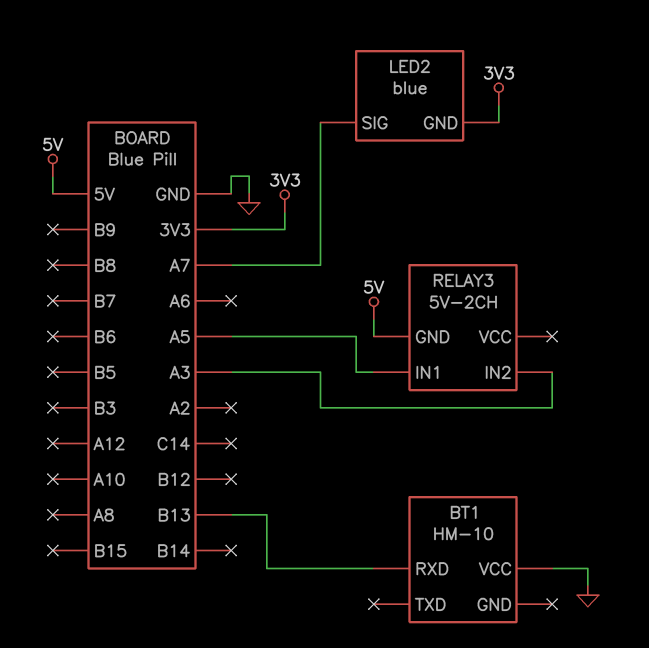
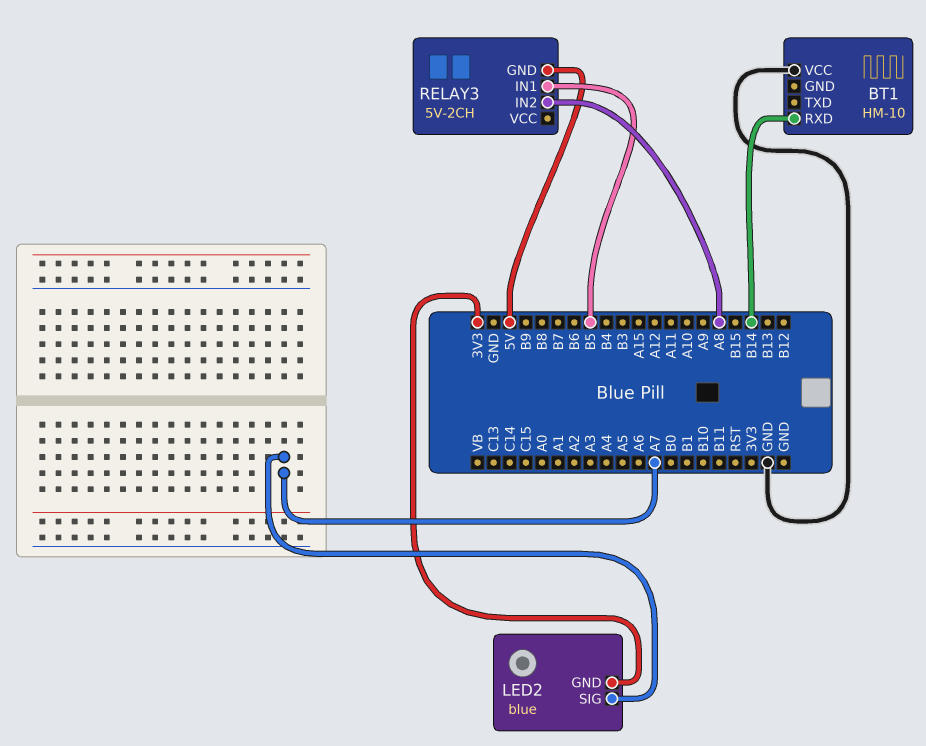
BT1 pin RXD: B13 -> B14
RELAY3 pin IN1: A5 -> B5
RELAY3 pin IN2: A3 -> A8

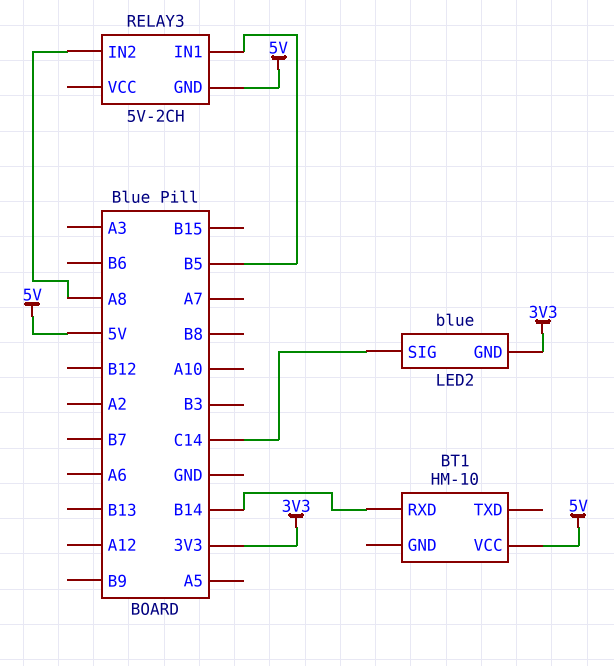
BT1 pin VCC: GND -> 5V
LED2 pin SIG: A7 -> C14

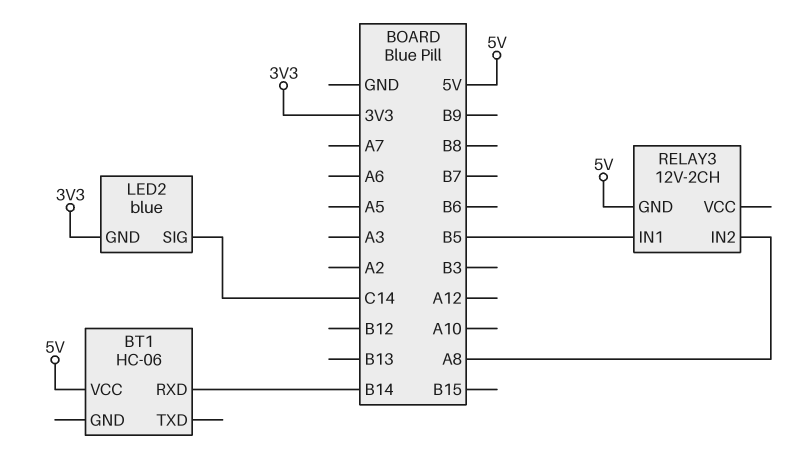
BT1: HM-10 -> HC-06
RELAY3: 5V-2CH -> 12V-2CH

